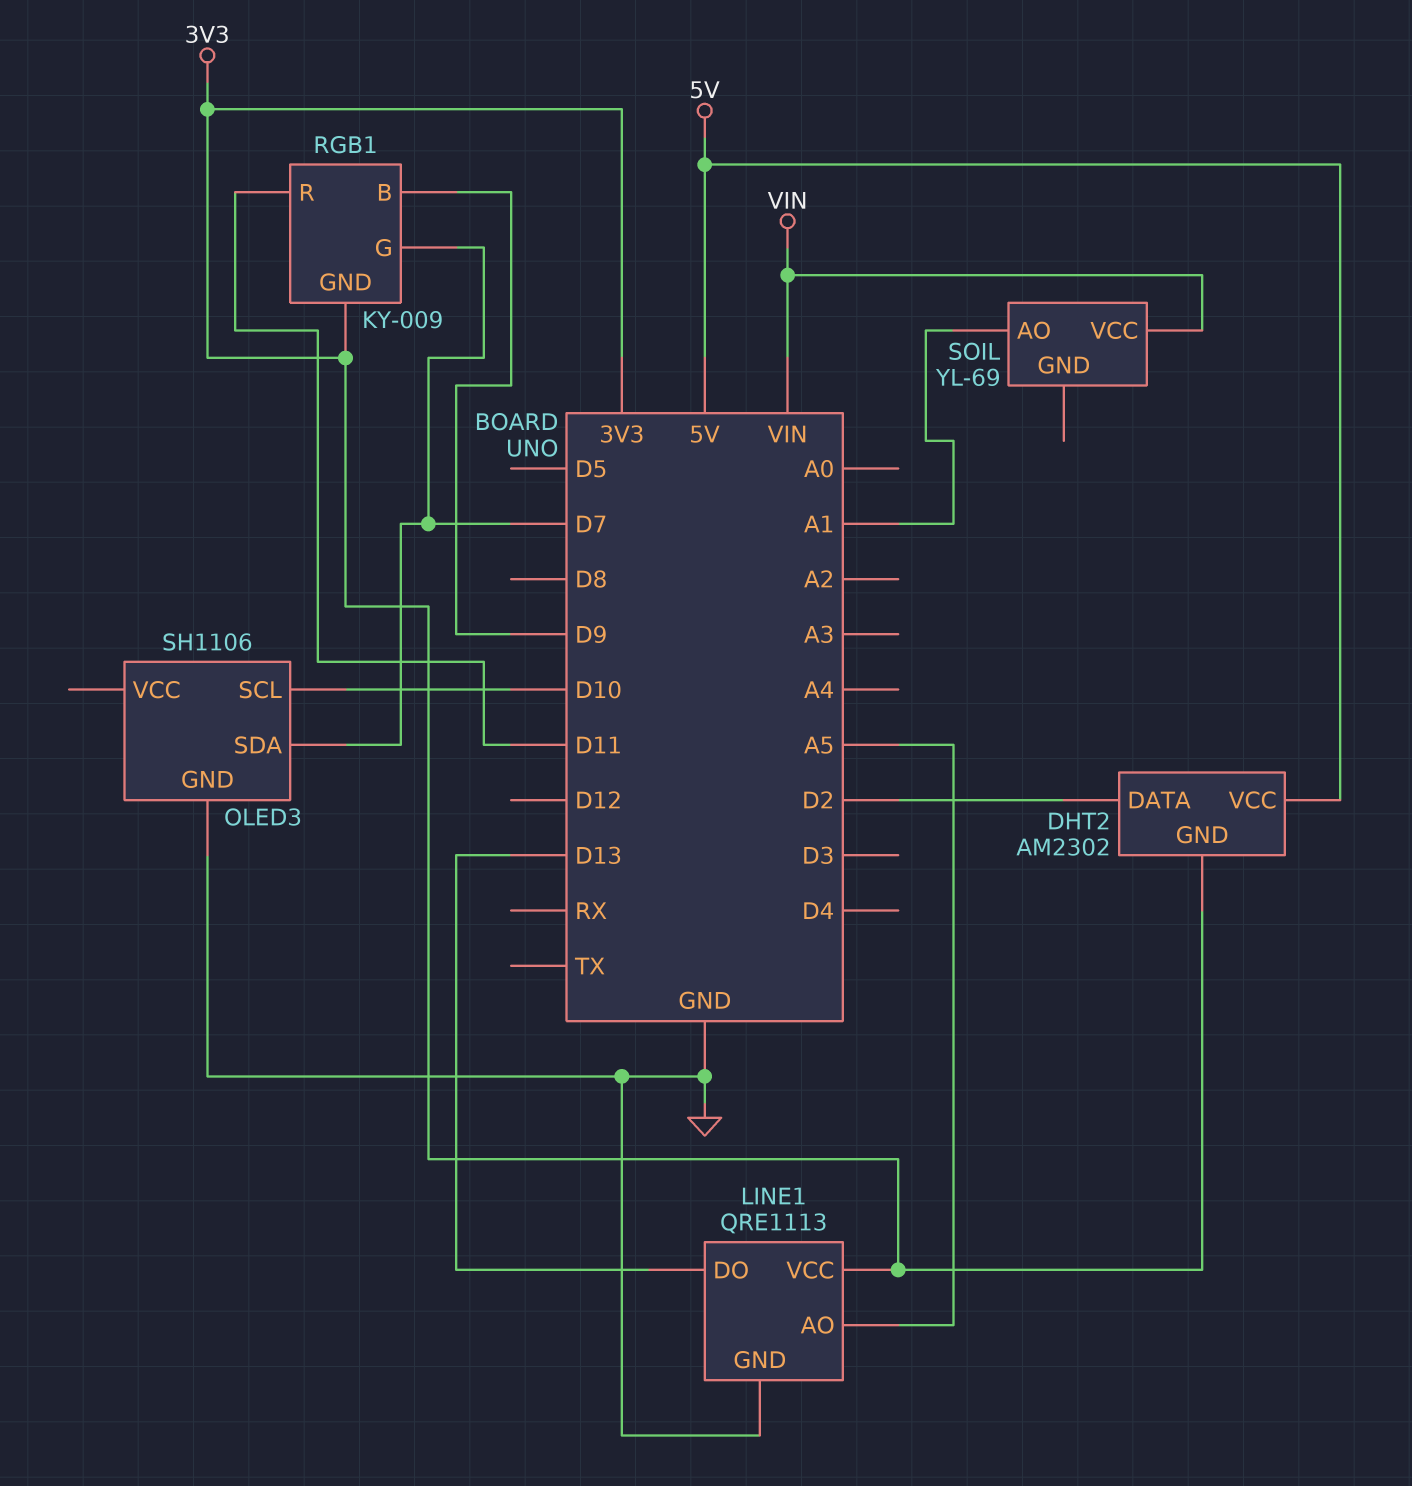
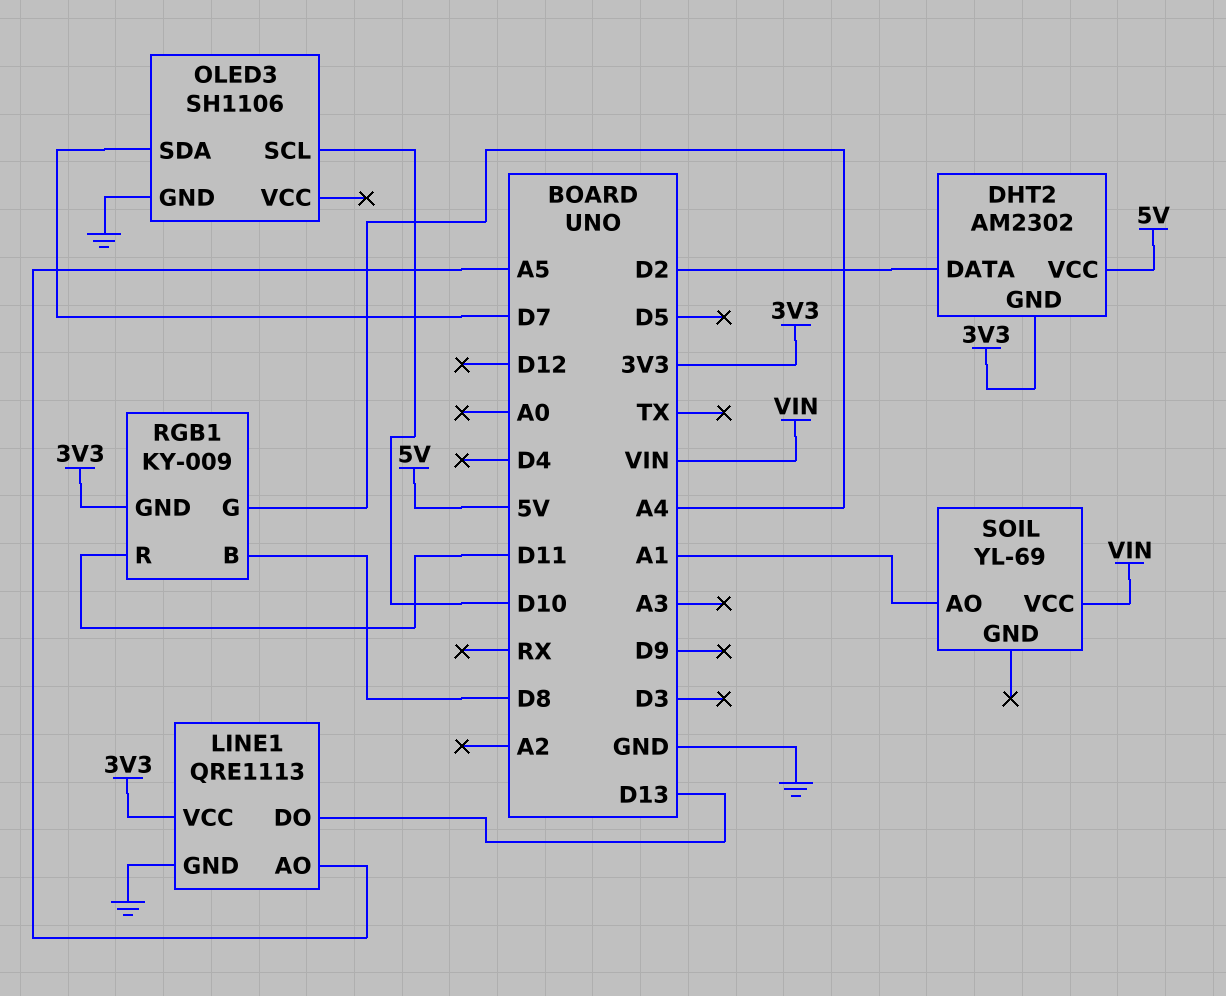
RGB1 pin B: D9 -> D8
RGB1 pin G: D7 -> A4

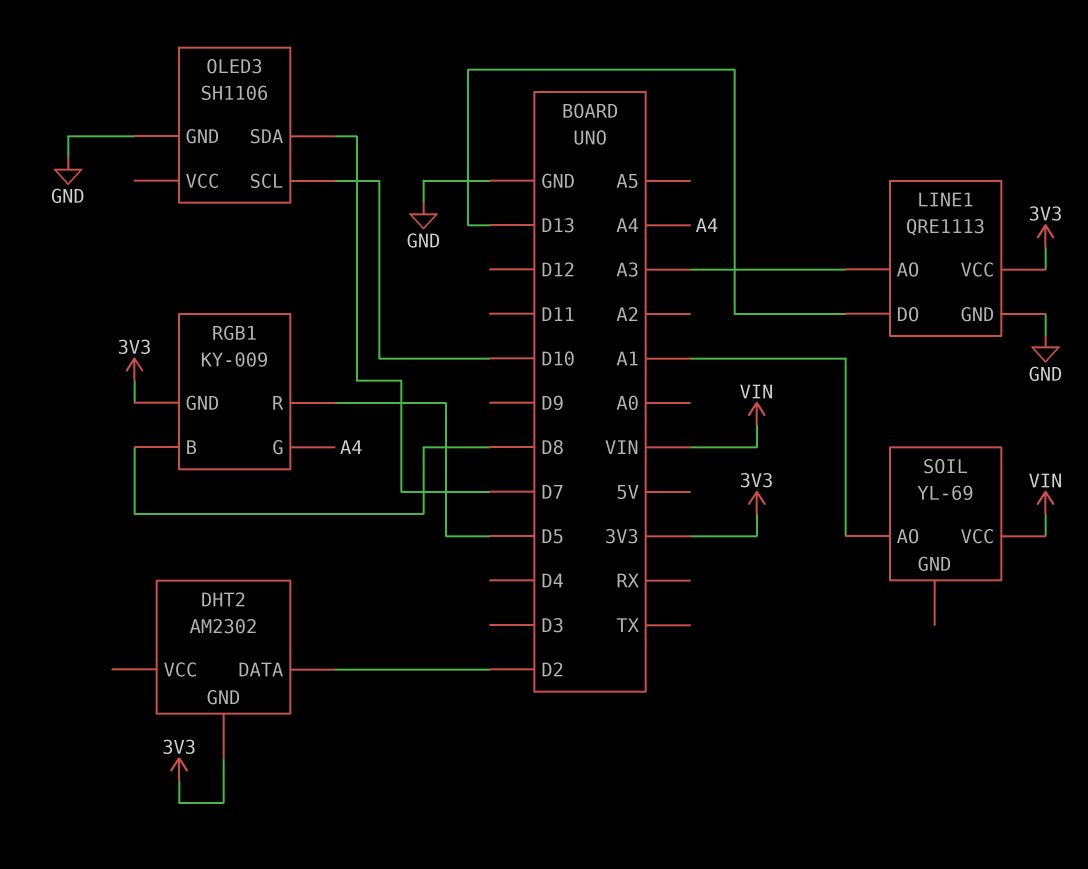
DHT2 pin VCC: 5V -> none
LINE1 pin AO: A5 -> A3
RGB1 pin R: D11 -> D5

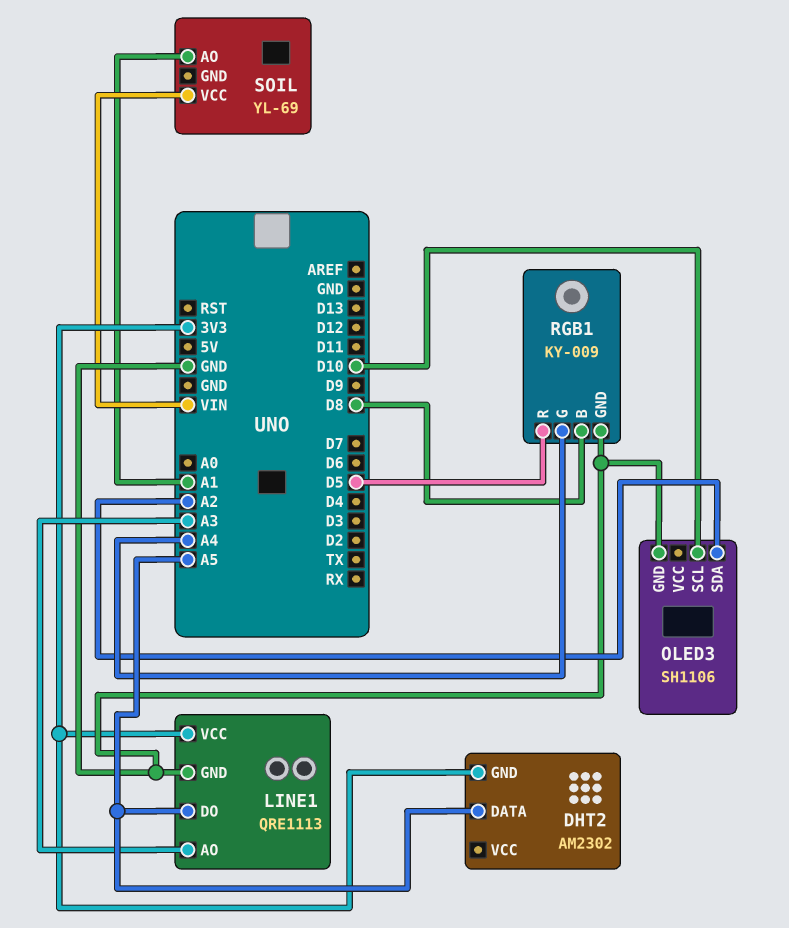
DHT2 pin DATA: D2 -> A5
LINE1 pin DO: D13 -> A5
OLED3 pin SDA: D7 -> A2
RGB1 pin GND: 3V3 -> GND

